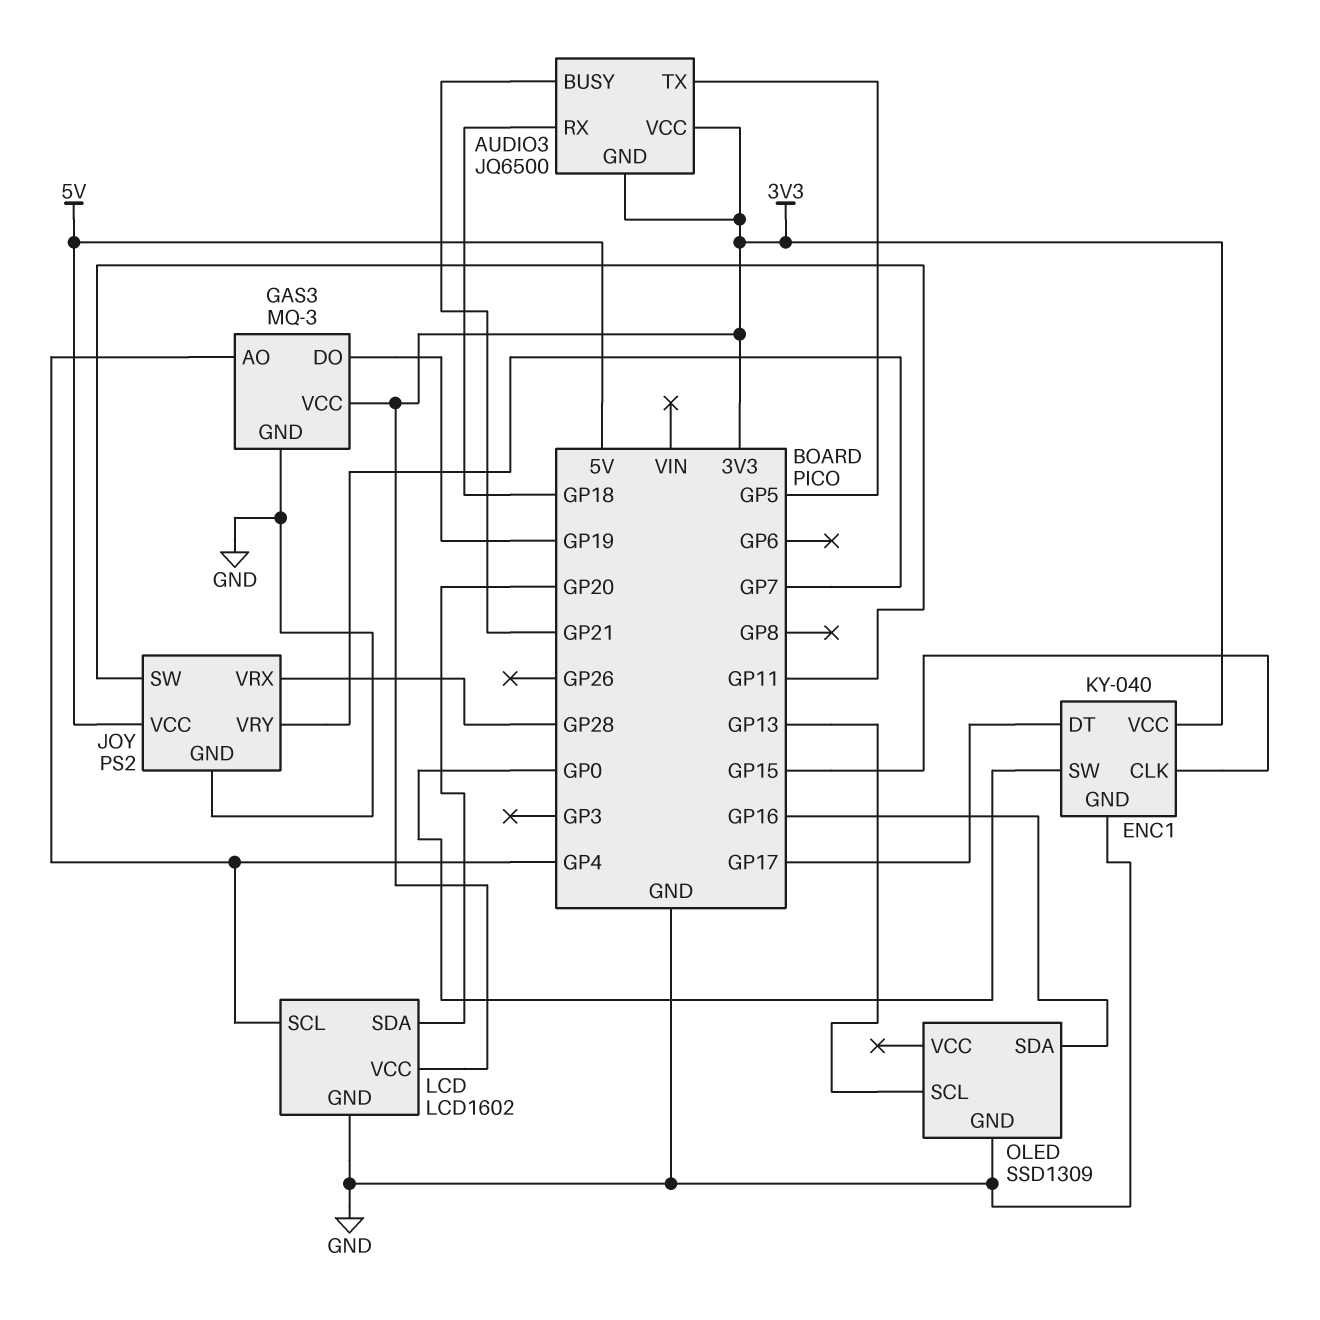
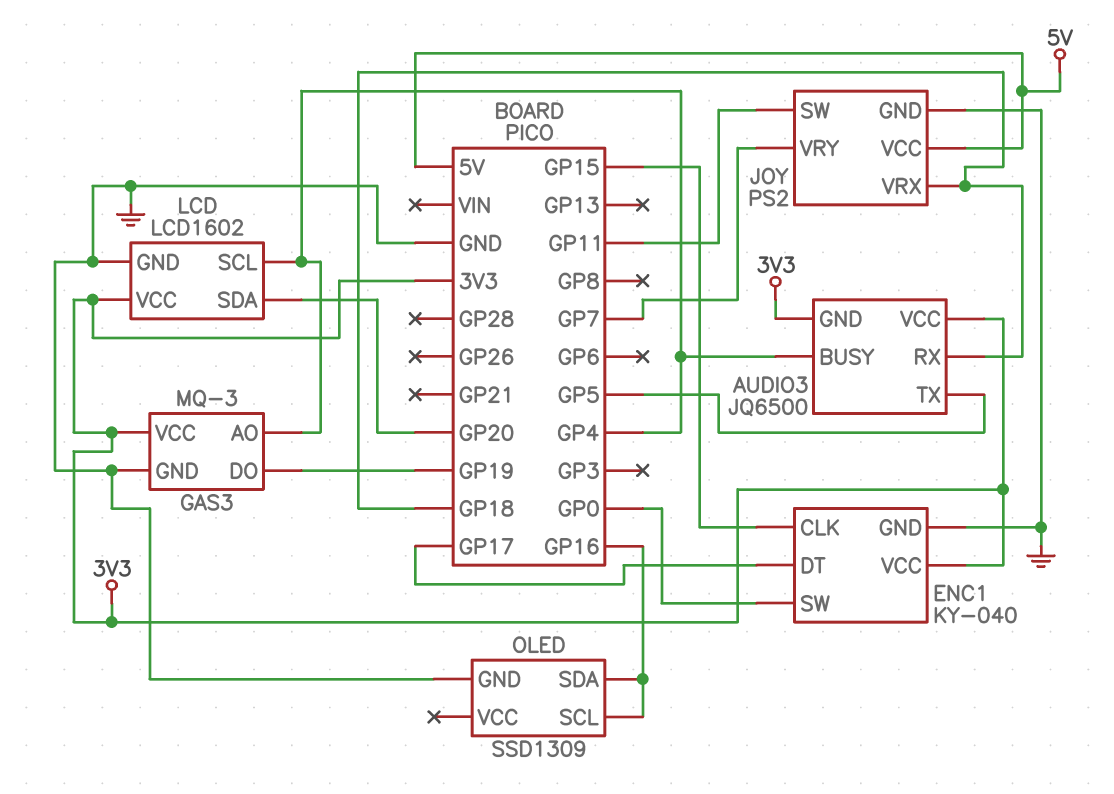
AUDIO3 pin BUSY: GP21 -> GP4
JOY pin VRX: GP28 -> GP18
OLED pin SCL: GP13 -> GP16

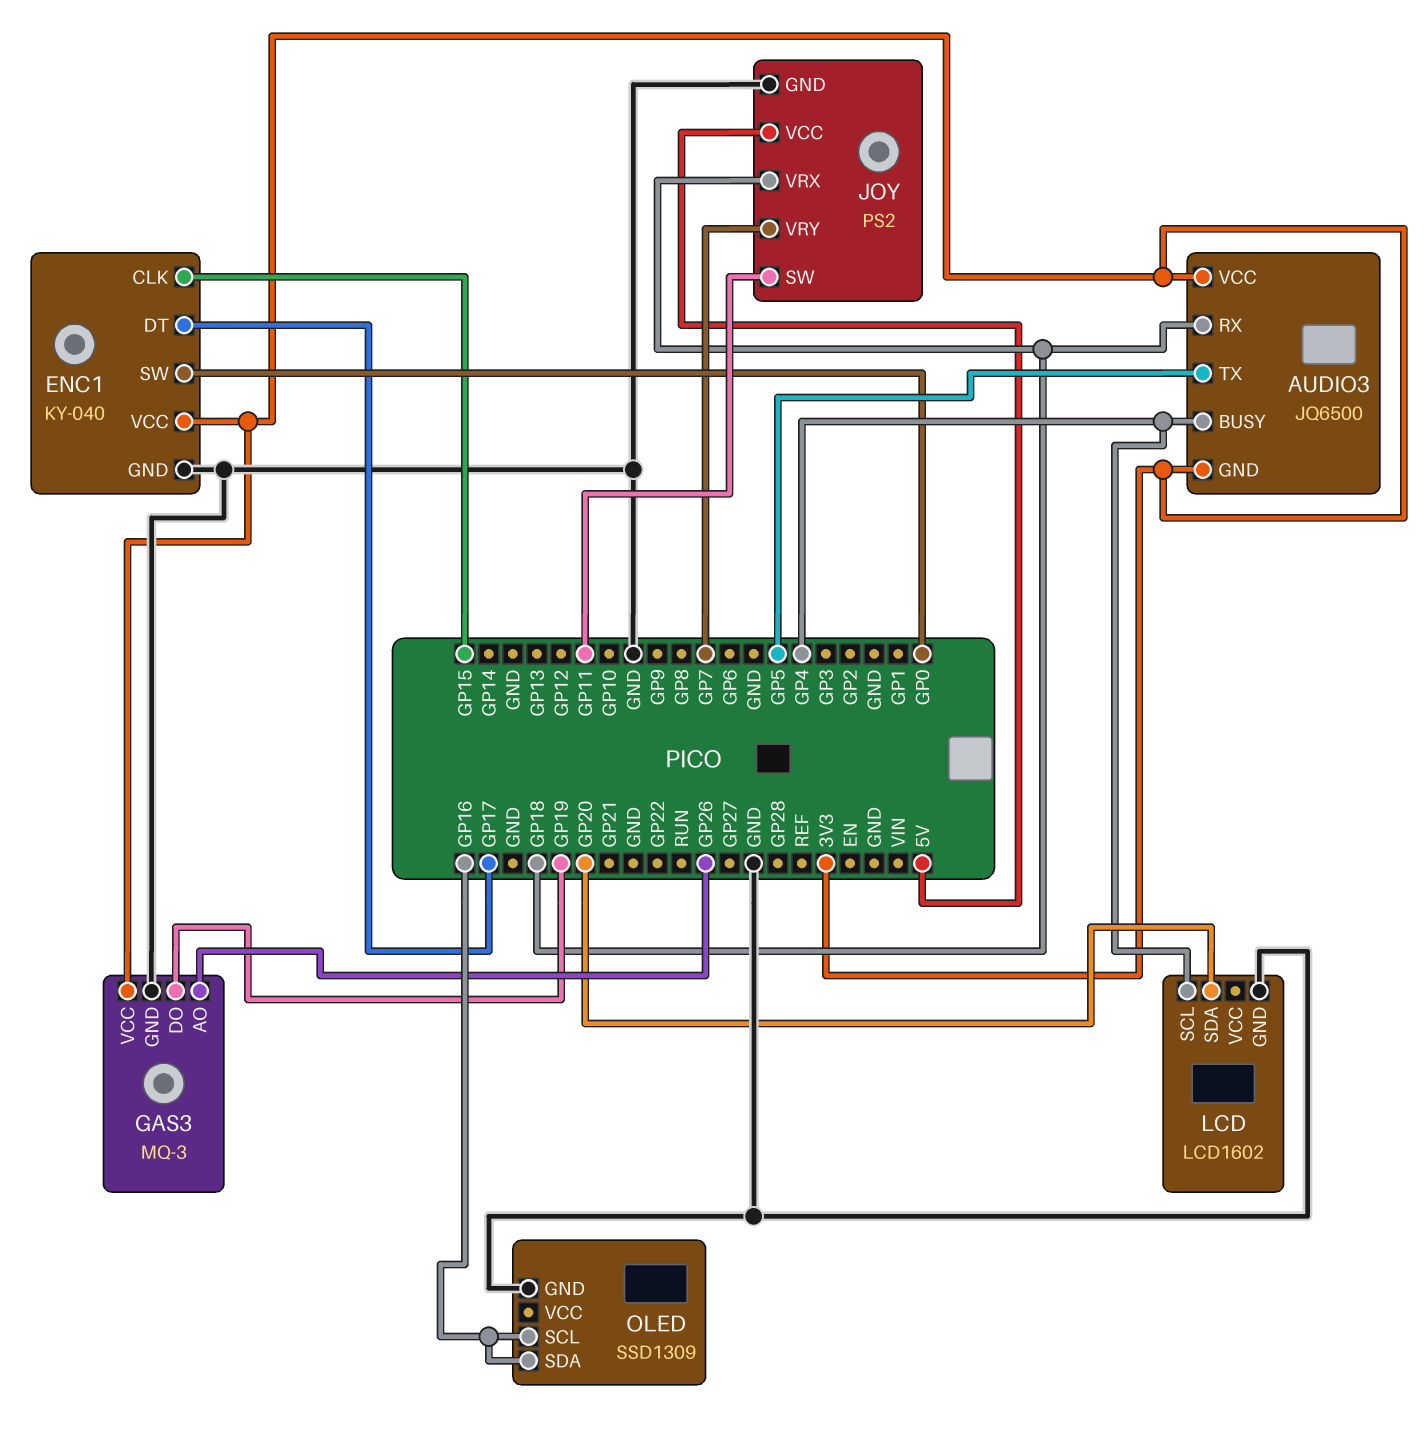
GAS3 pin AO: GP4 -> GP26
LCD pin VCC: 3V3 -> none

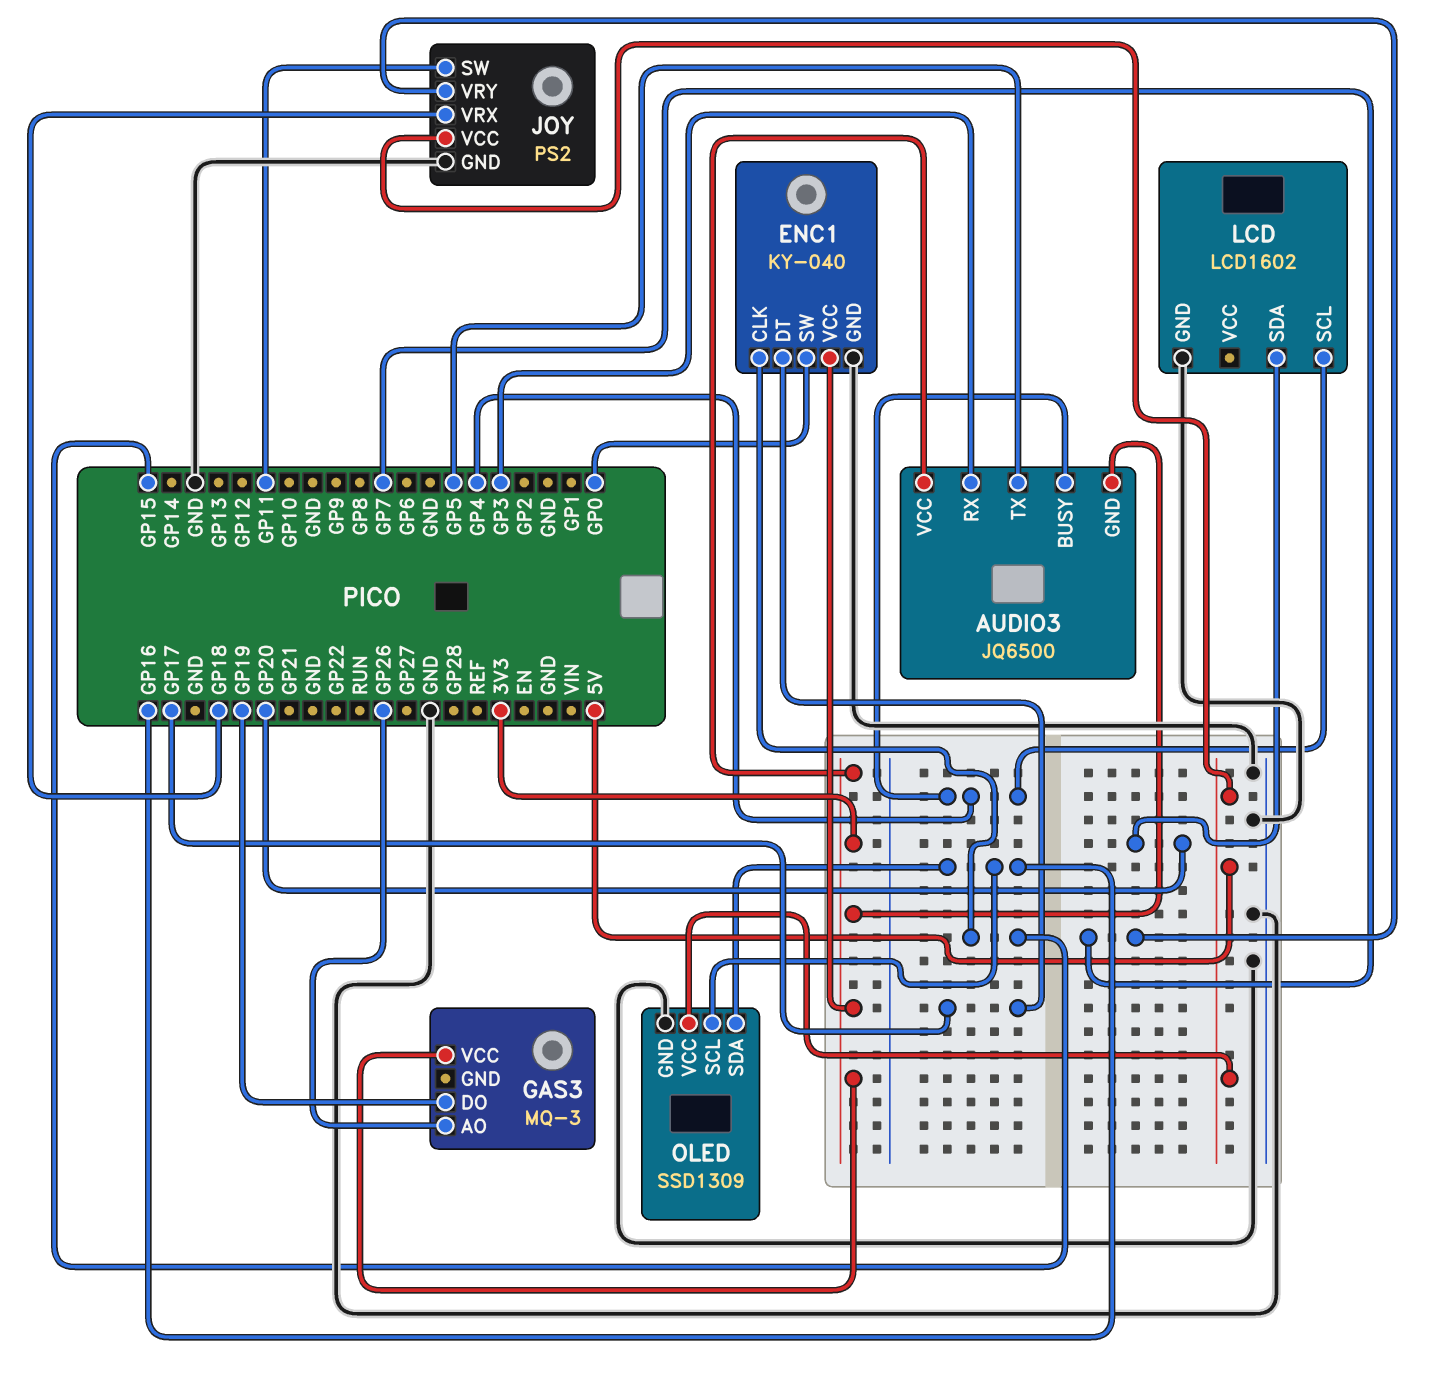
AUDIO3 pin RX: GP18 -> GP3
GAS3 pin GND: GND -> none
OLED pin VCC: none -> 5V

